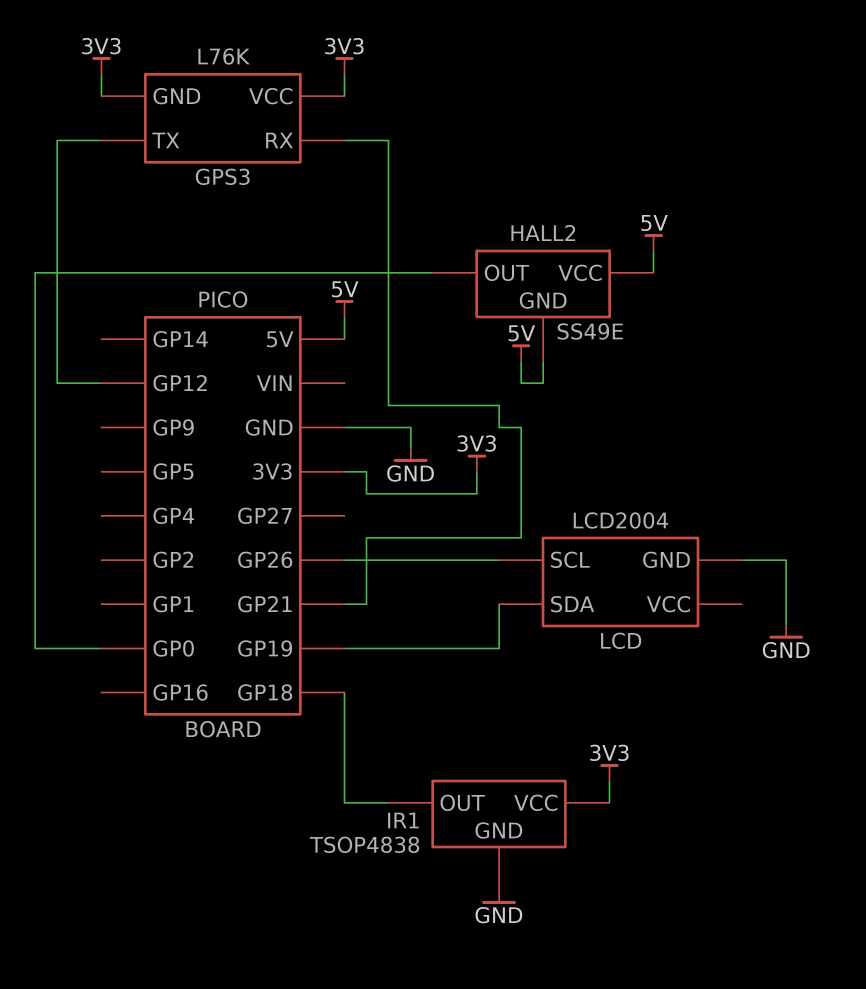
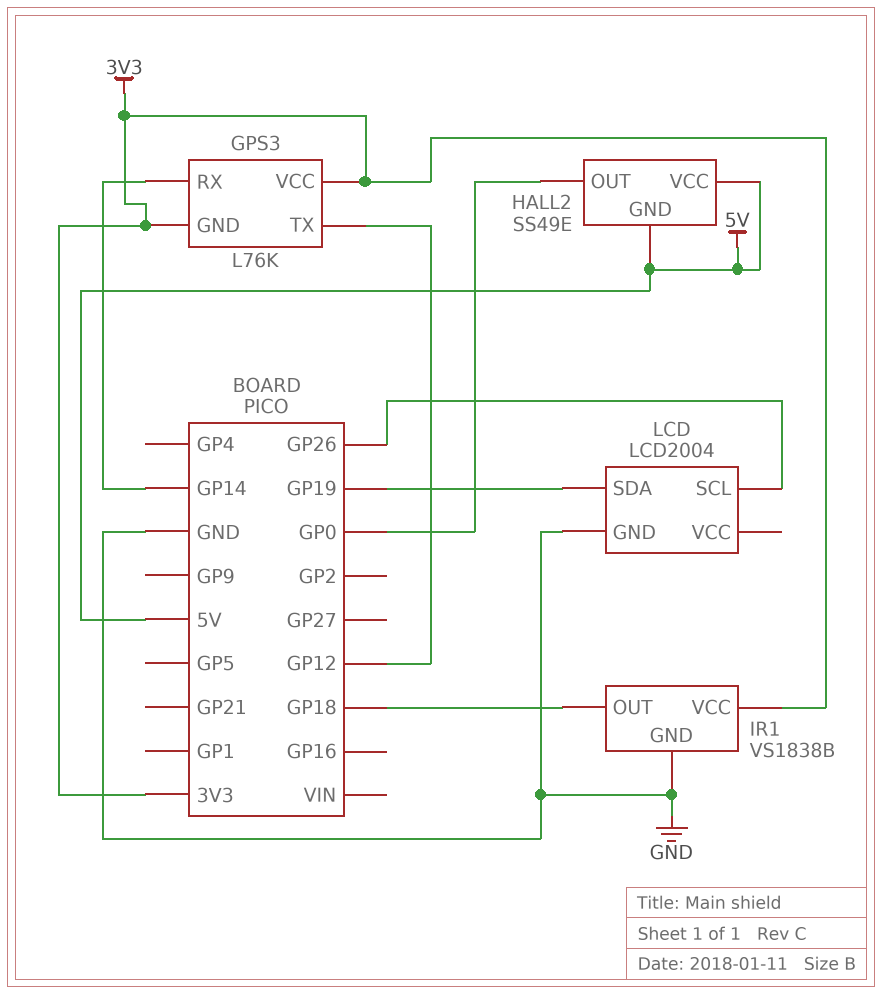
GPS3 pin RX: GP21 -> GP14
IR1: TSOP4838 -> VS1838B

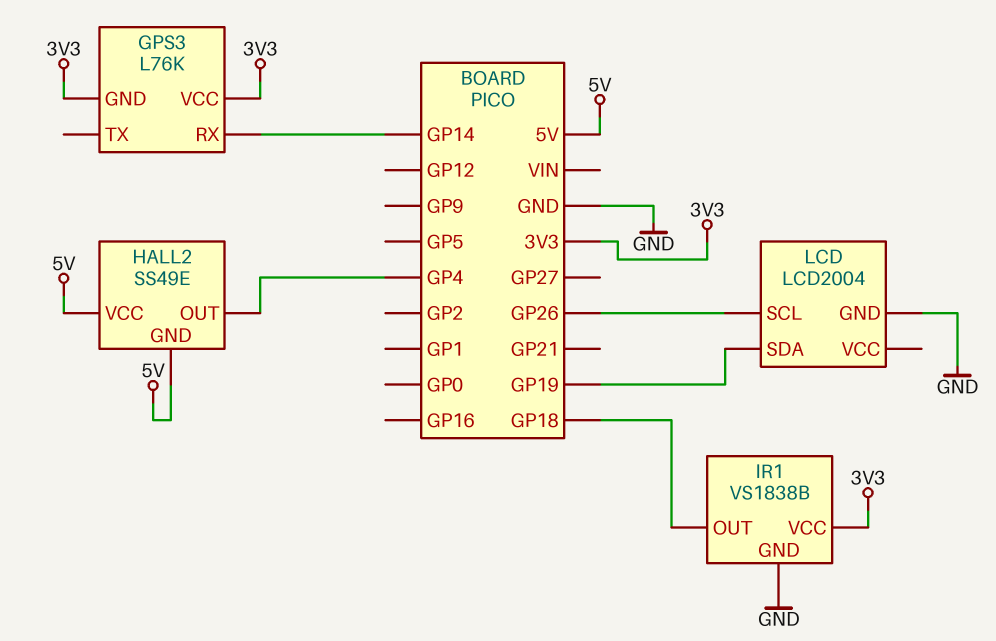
GPS3 pin TX: GP12 -> none
HALL2 pin OUT: GP0 -> GP4

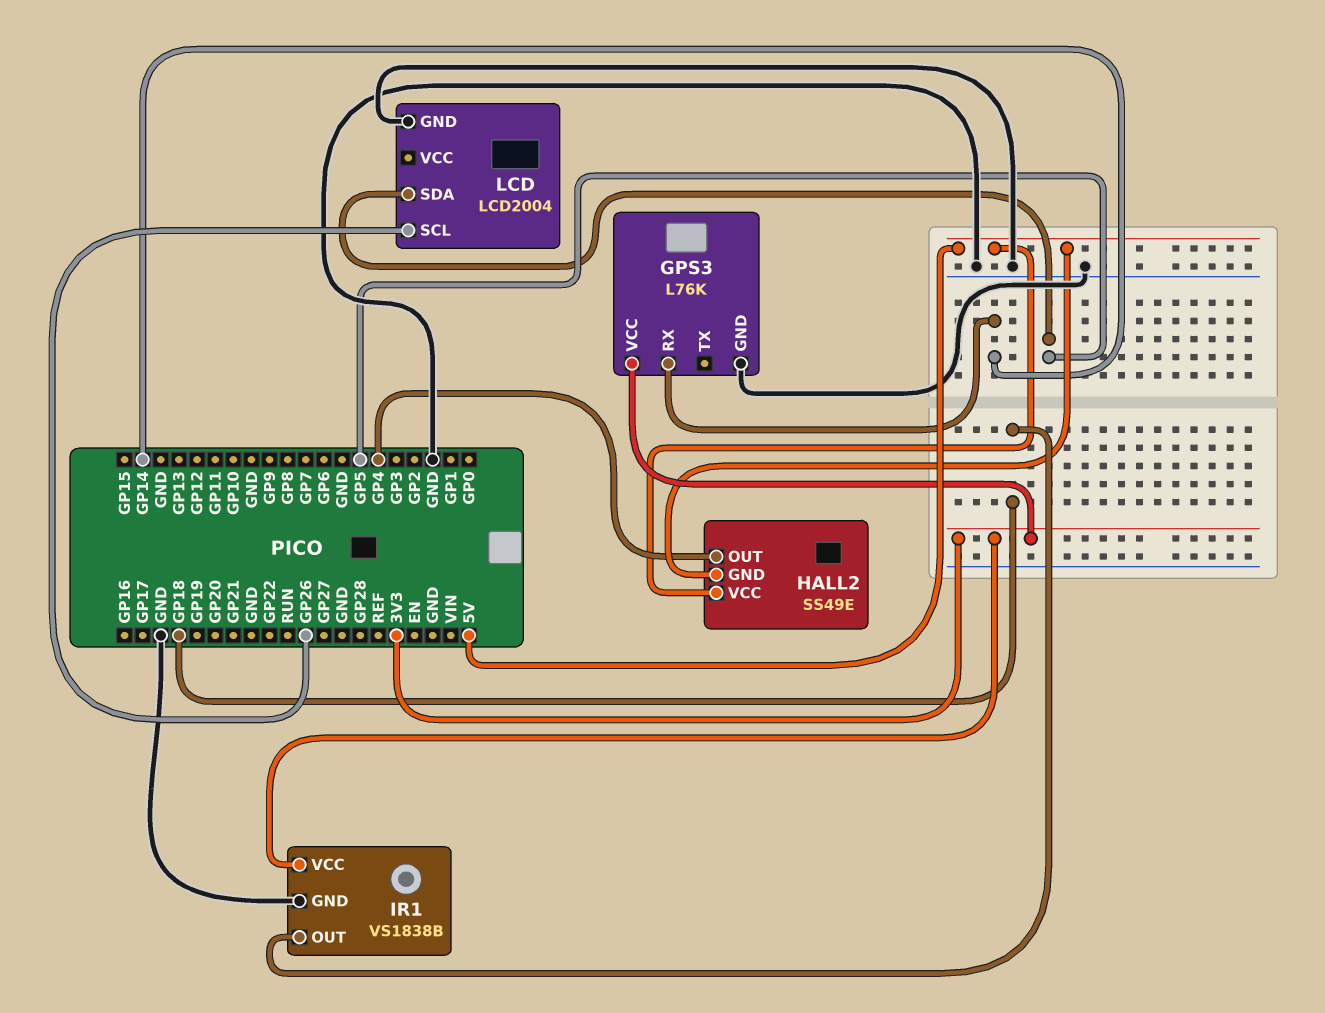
GPS3 pin GND: 3V3 -> GND
LCD pin SDA: GP19 -> GP5

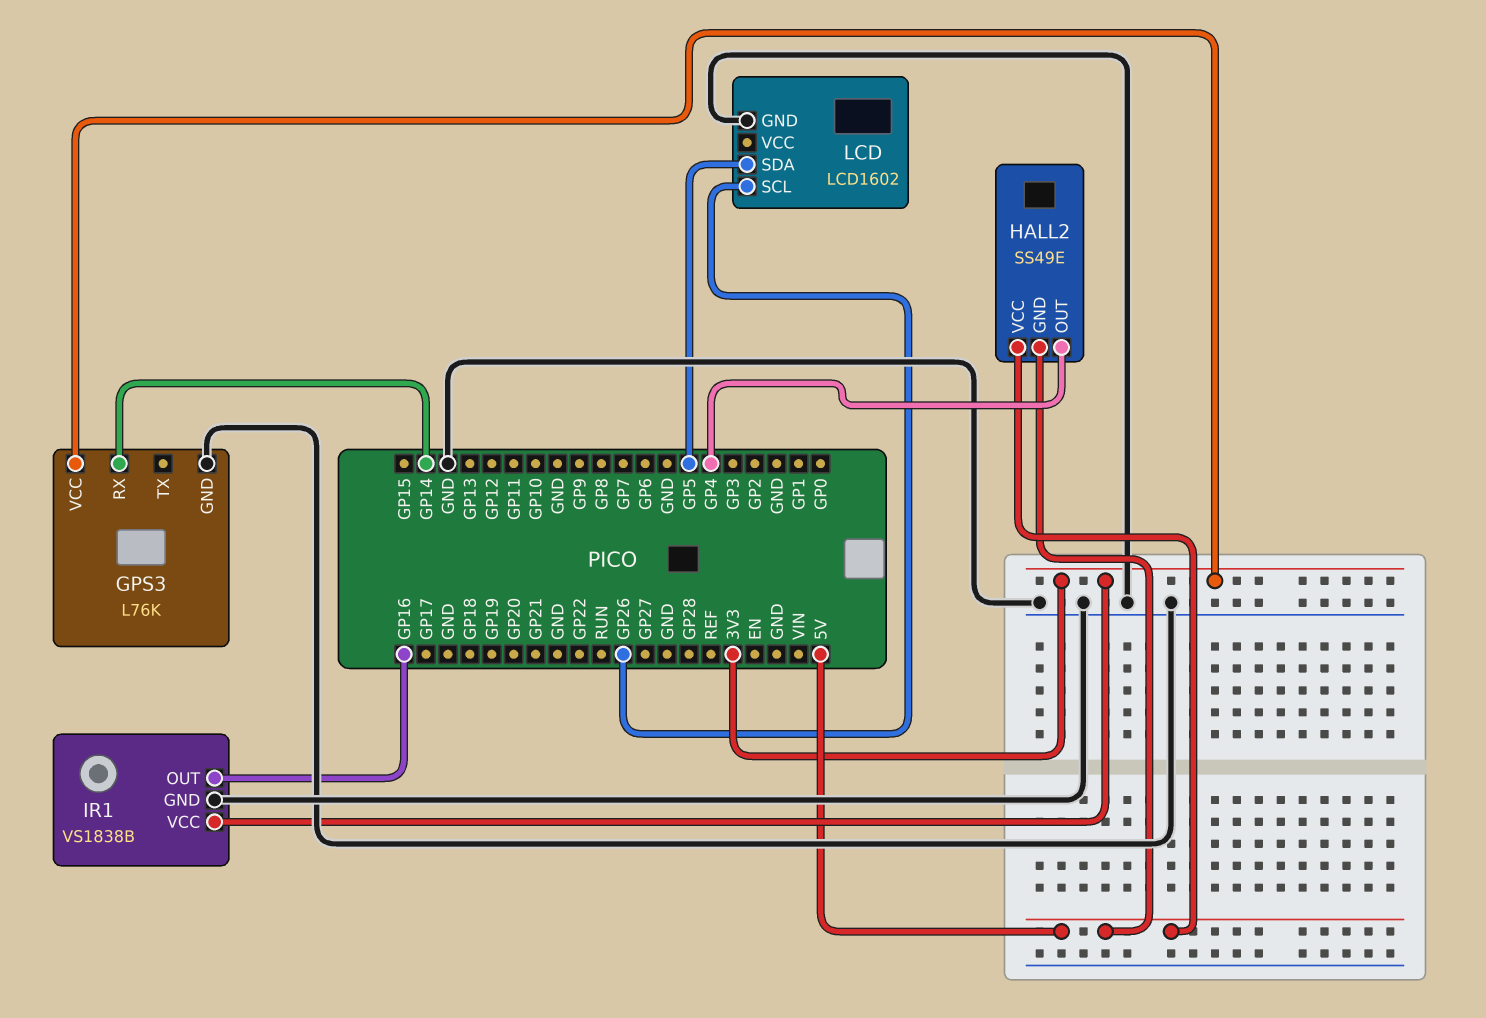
IR1 pin OUT: GP18 -> GP16
LCD: LCD2004 -> LCD1602

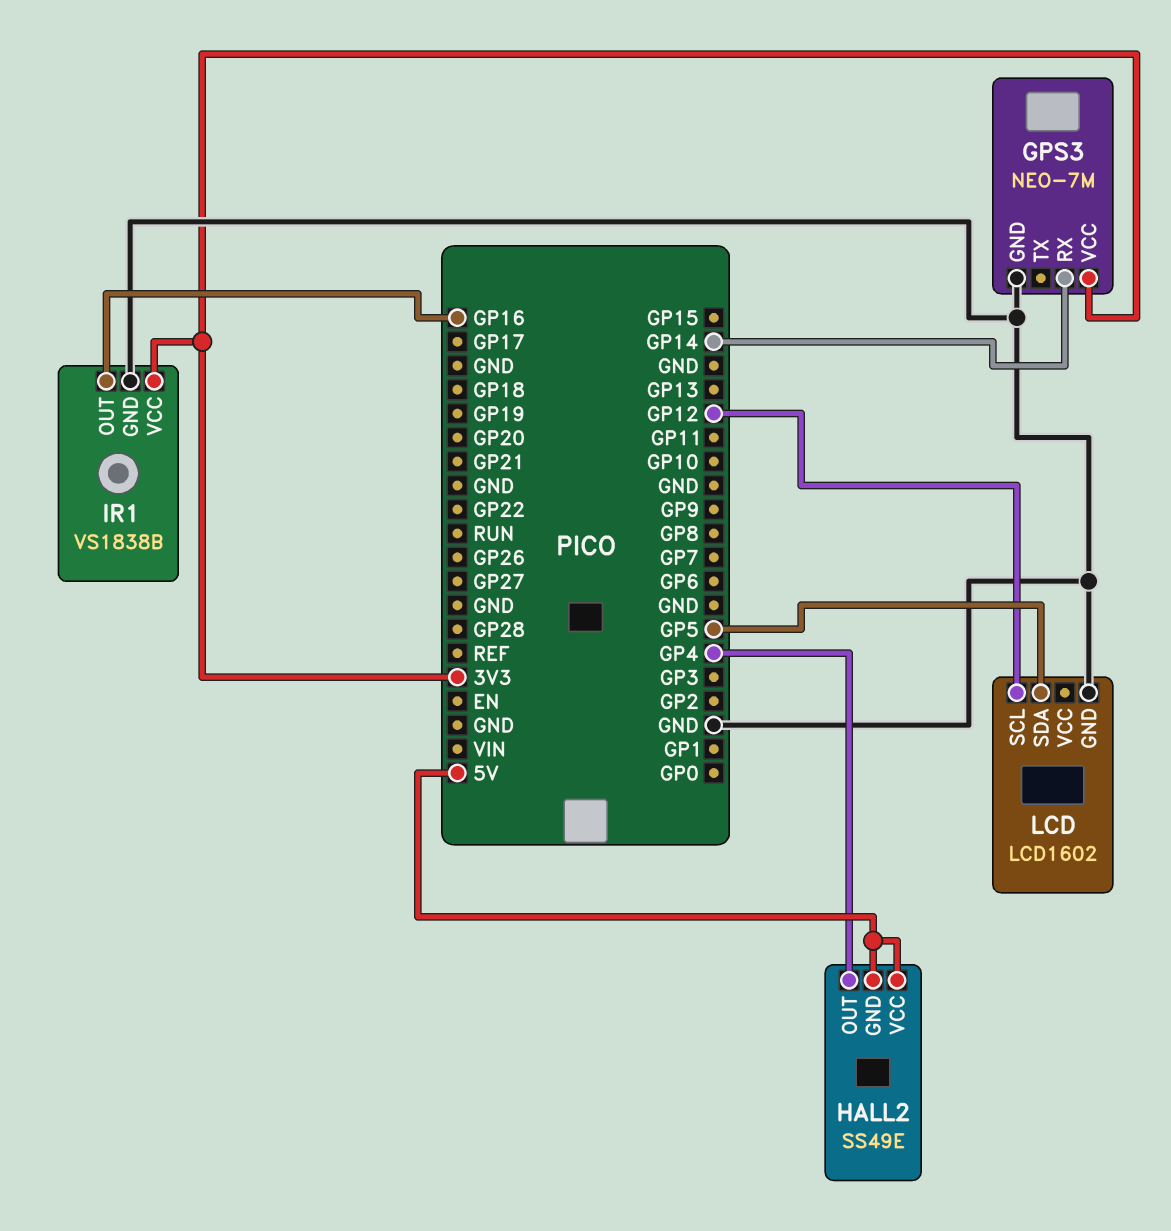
GPS3: L76K -> NEO-7M
LCD pin SCL: GP26 -> GP12

